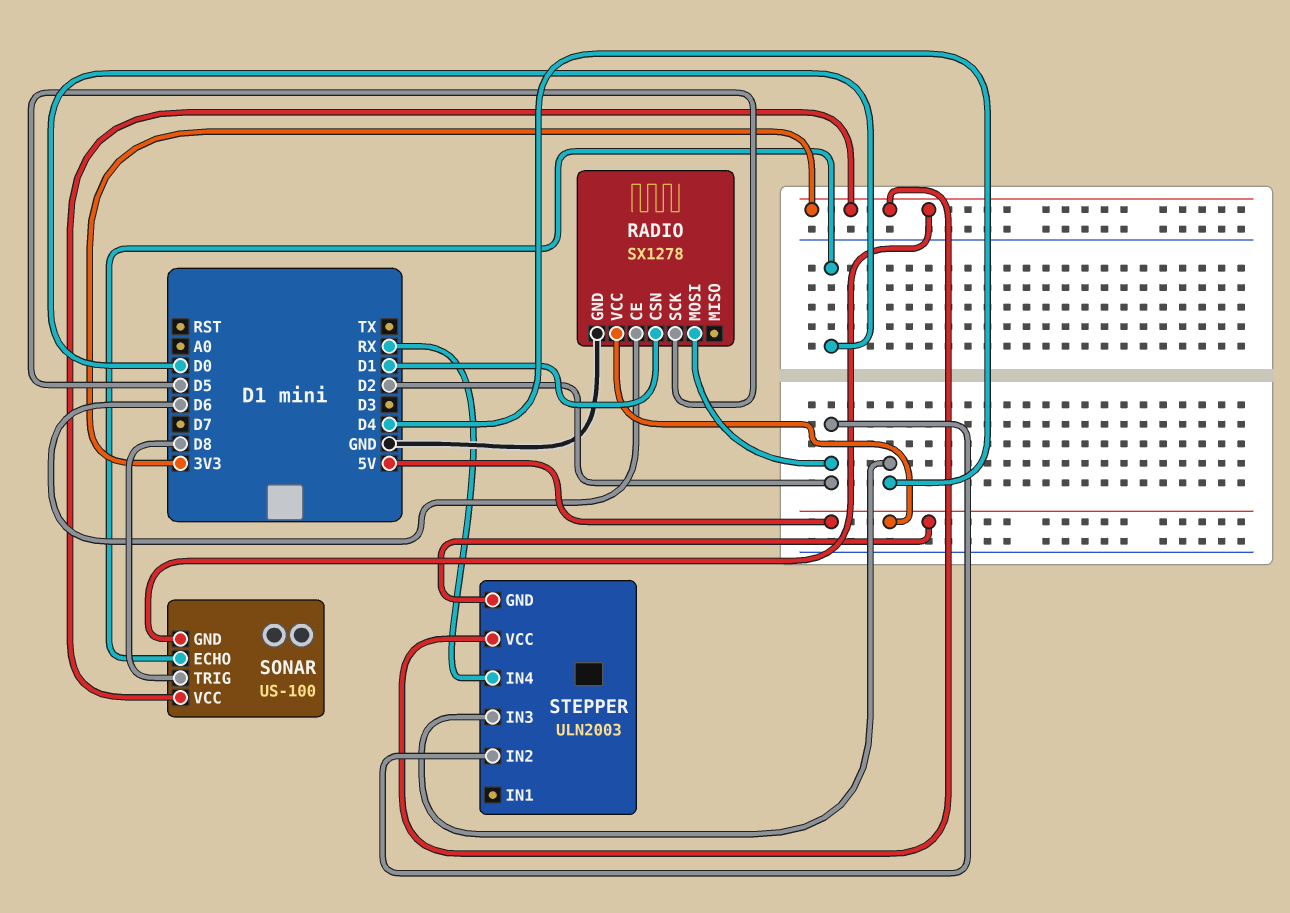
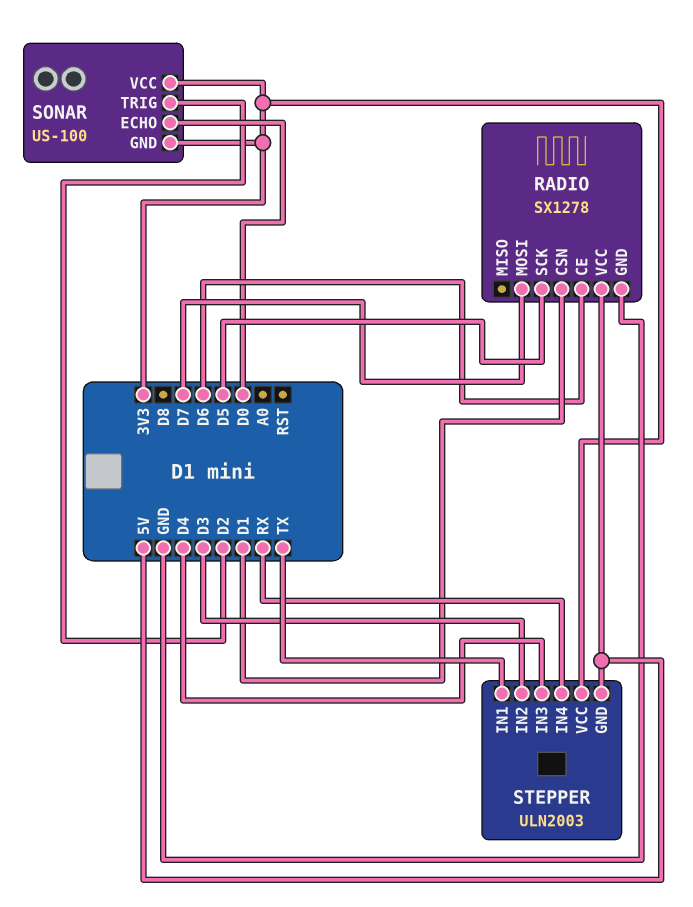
RADIO pin MOSI: D2 -> D7
SONAR pin TRIG: D8 -> D2
STEPPER pin IN1: none -> TX
STEPPER pin IN2: D2 -> D3

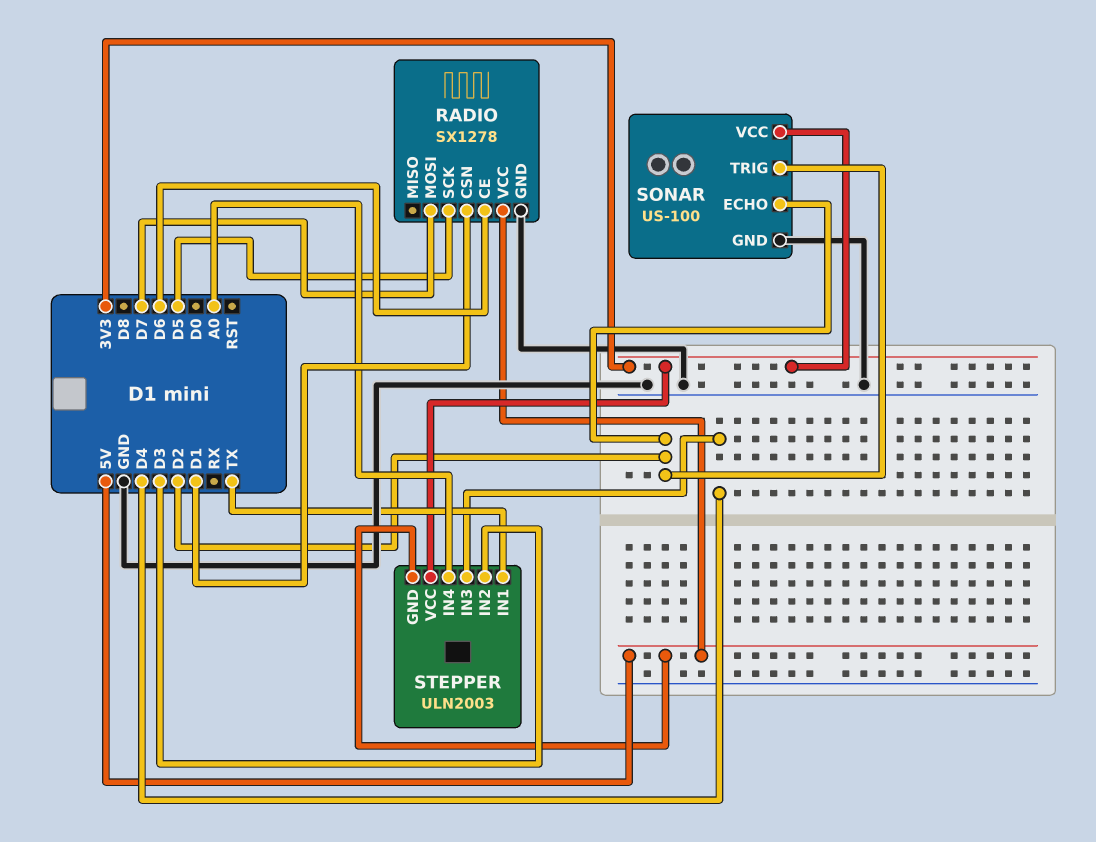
SONAR pin ECHO: D0 -> D2
SONAR pin GND: 3V3 -> GND
STEPPER pin IN4: RX -> A0

